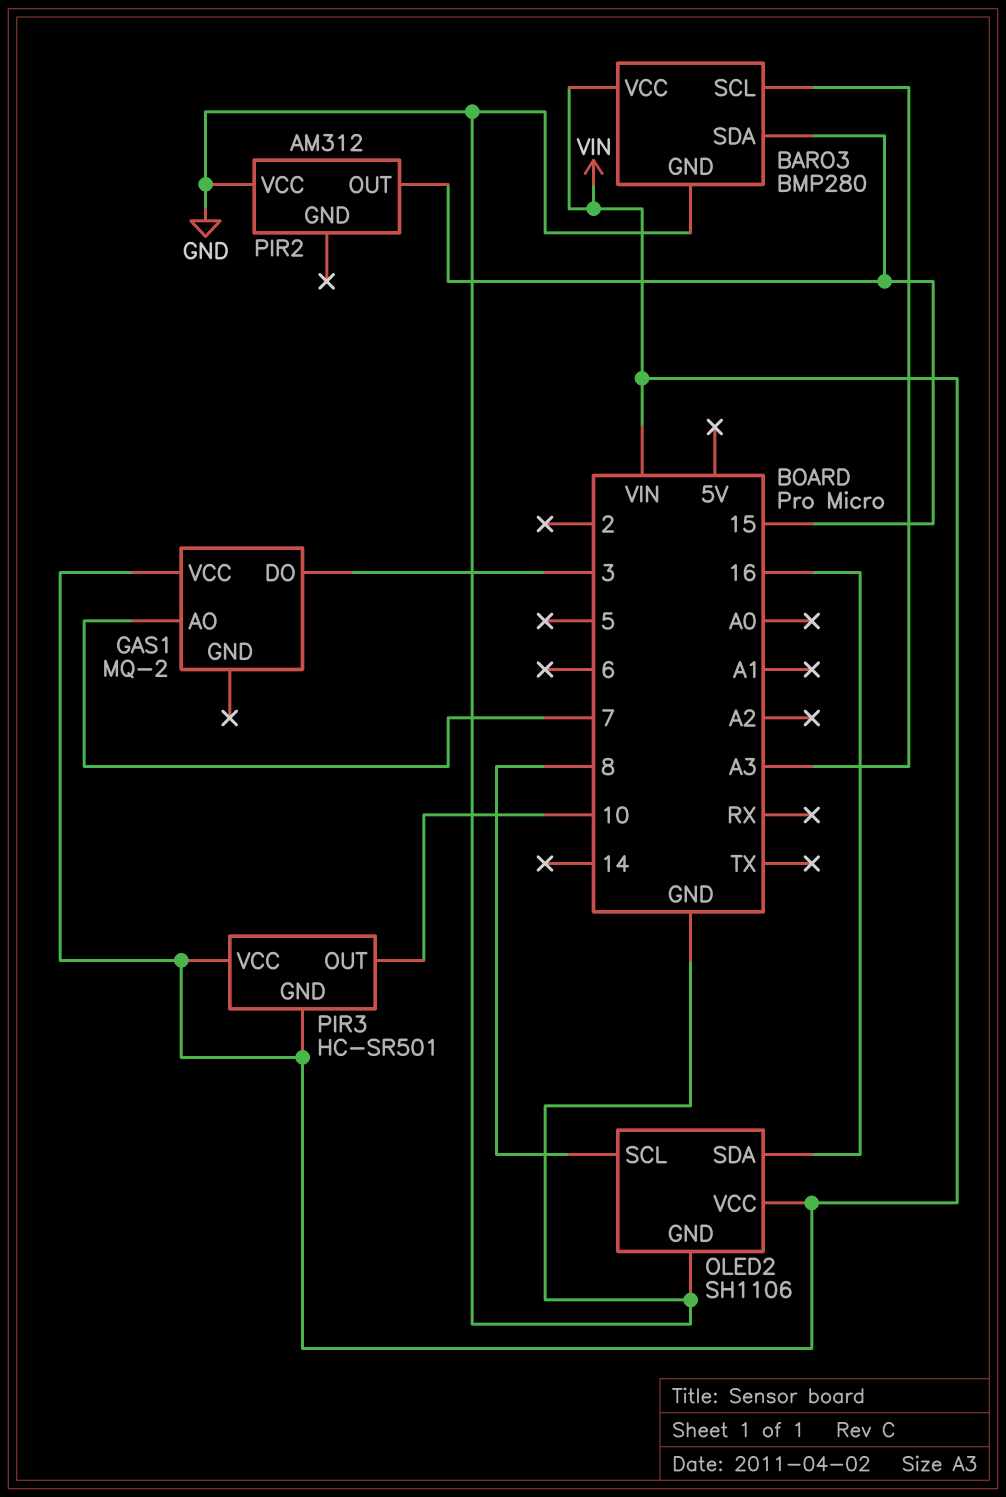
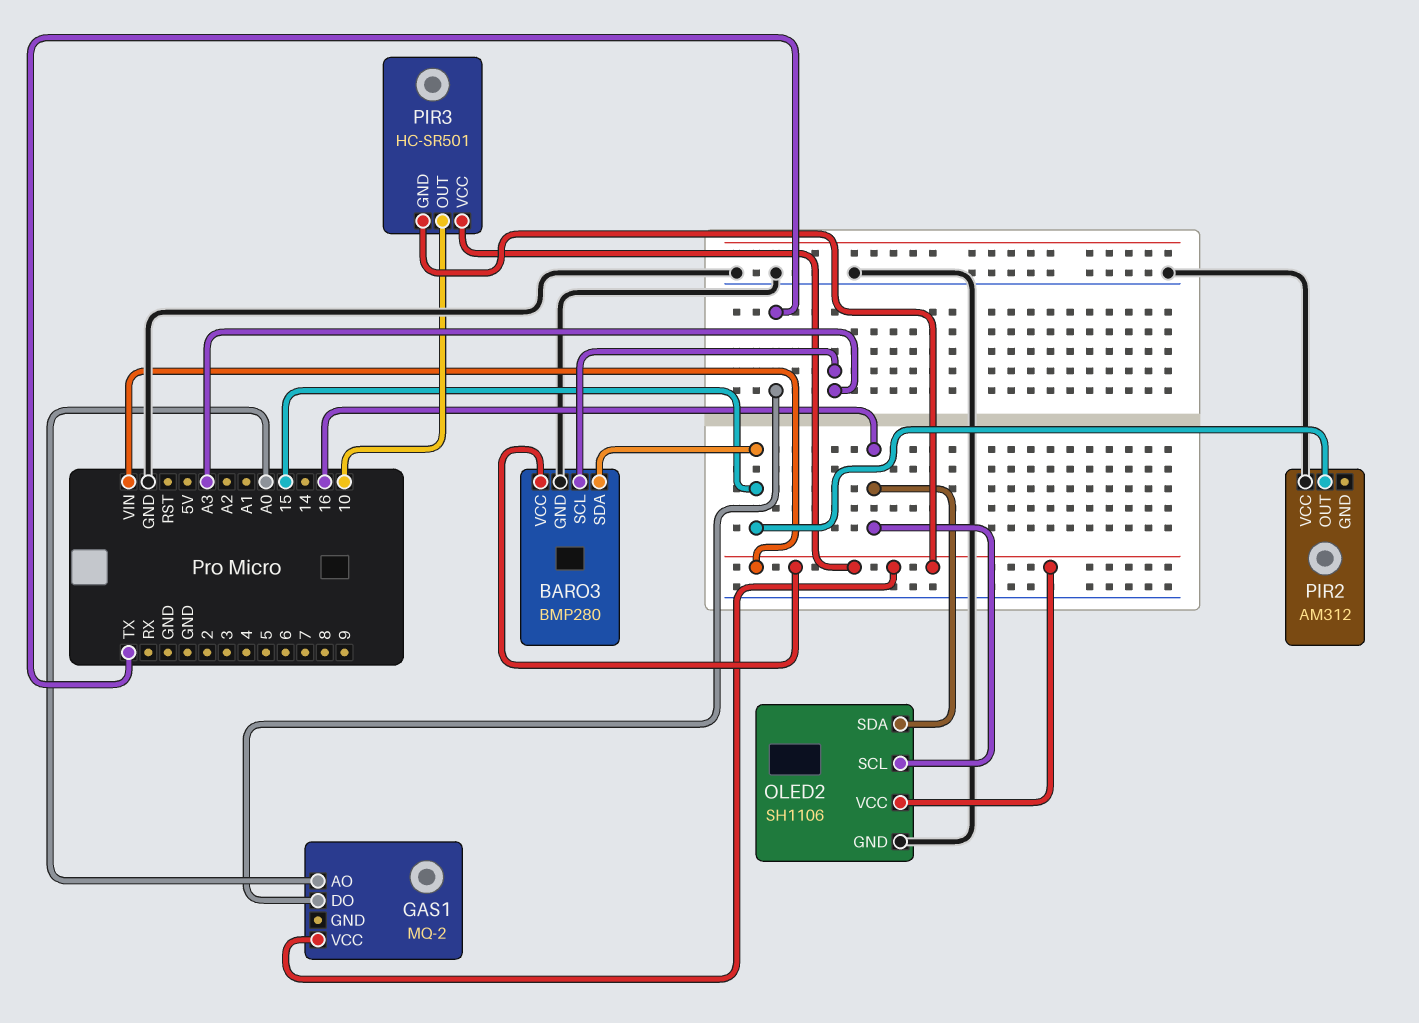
GAS1 pin AO: 7 -> A0
GAS1 pin DO: 3 -> TX
OLED2 pin SCL: 8 -> 16

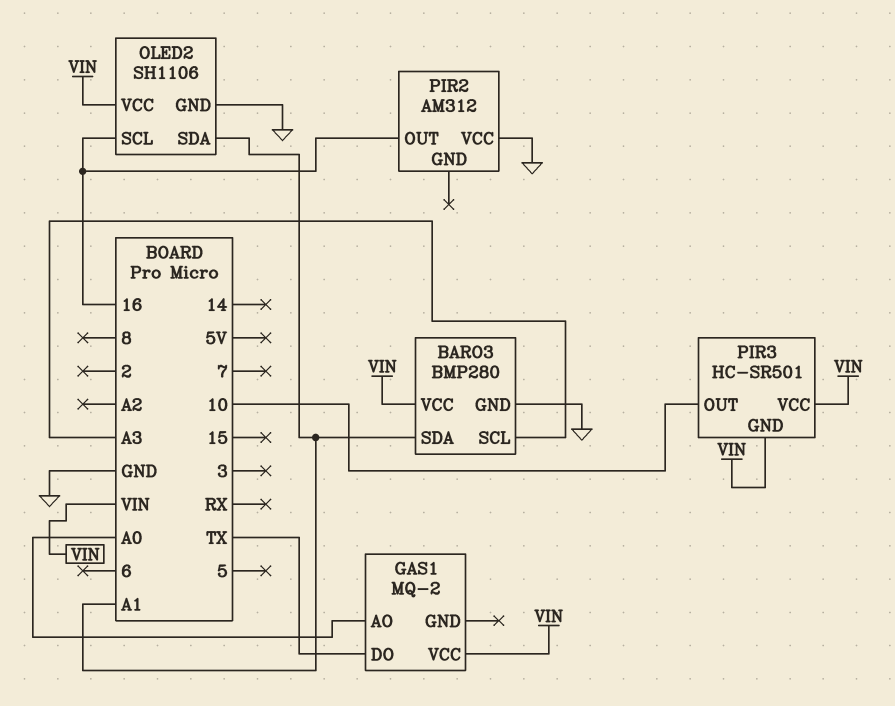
BARO3 pin SDA: 15 -> A1
OLED2 pin SDA: 16 -> A1
PIR2 pin OUT: 15 -> 16

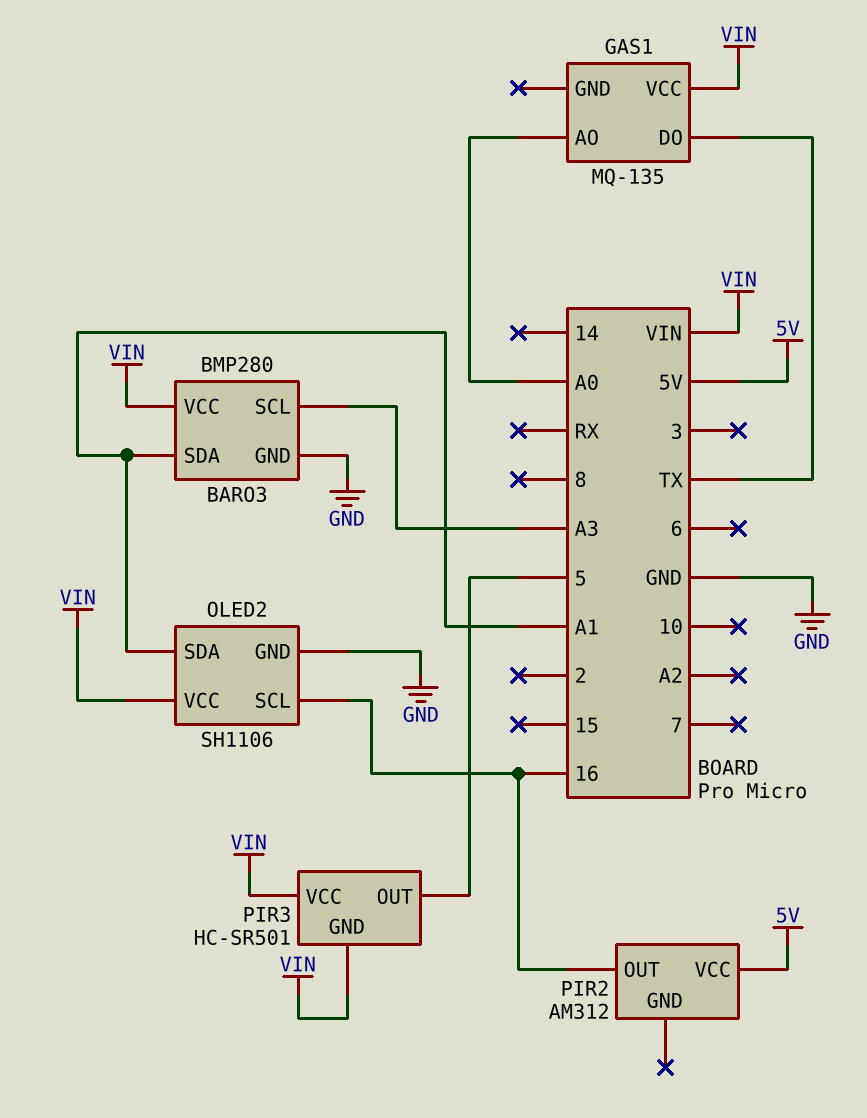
GAS1: MQ-2 -> MQ-135
PIR2 pin VCC: GND -> 5V
PIR3 pin OUT: 10 -> 5

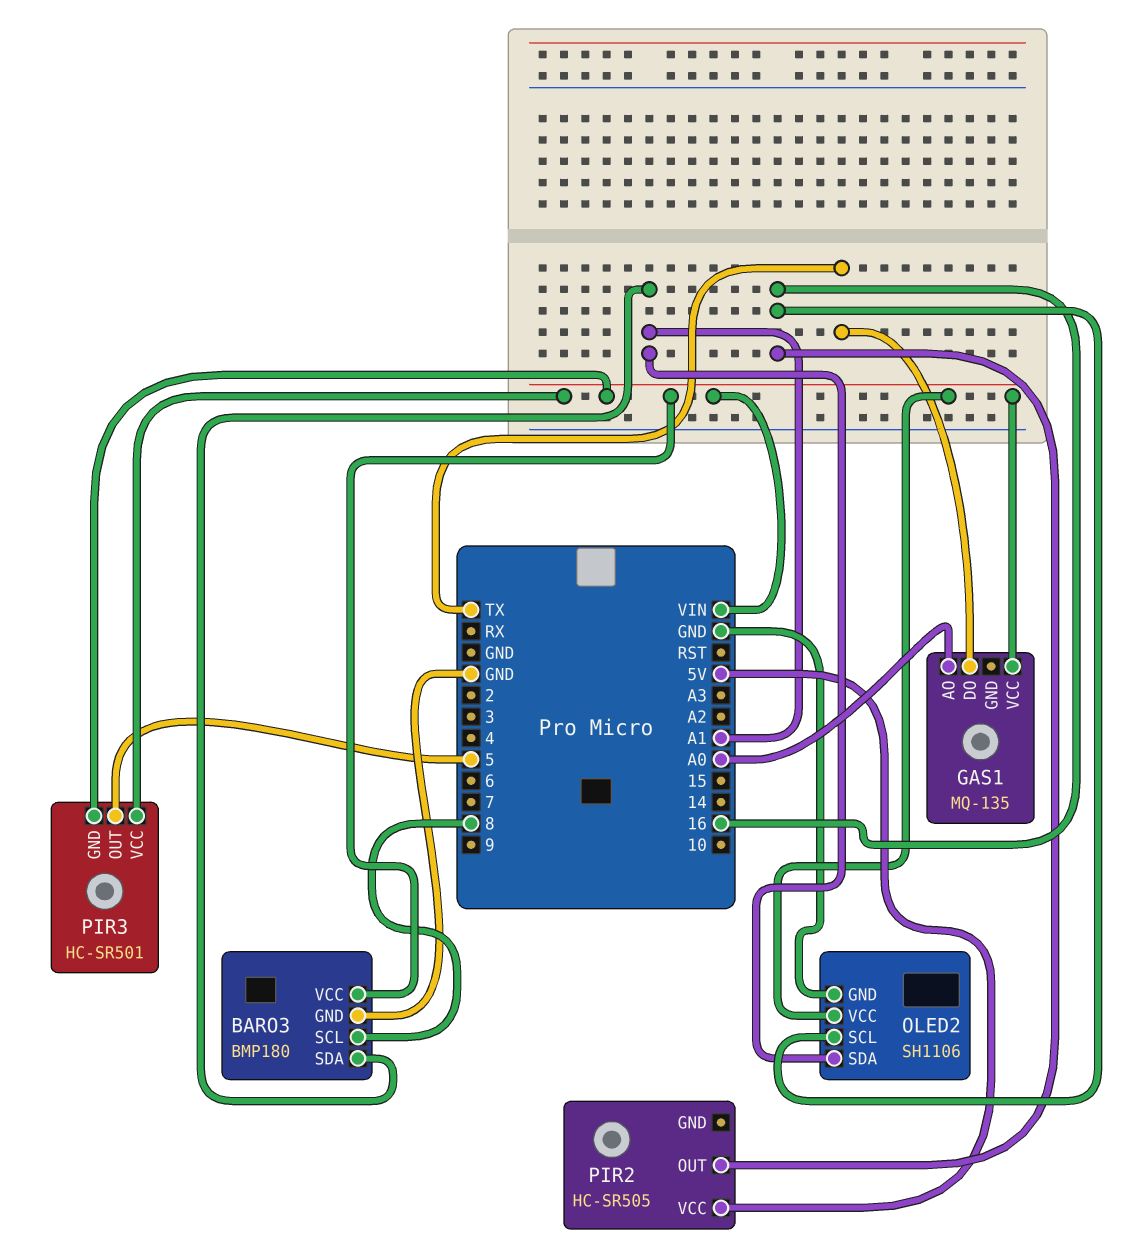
BARO3: BMP280 -> BMP180
BARO3 pin SCL: A3 -> 8
PIR2: AM312 -> HC-SR505

